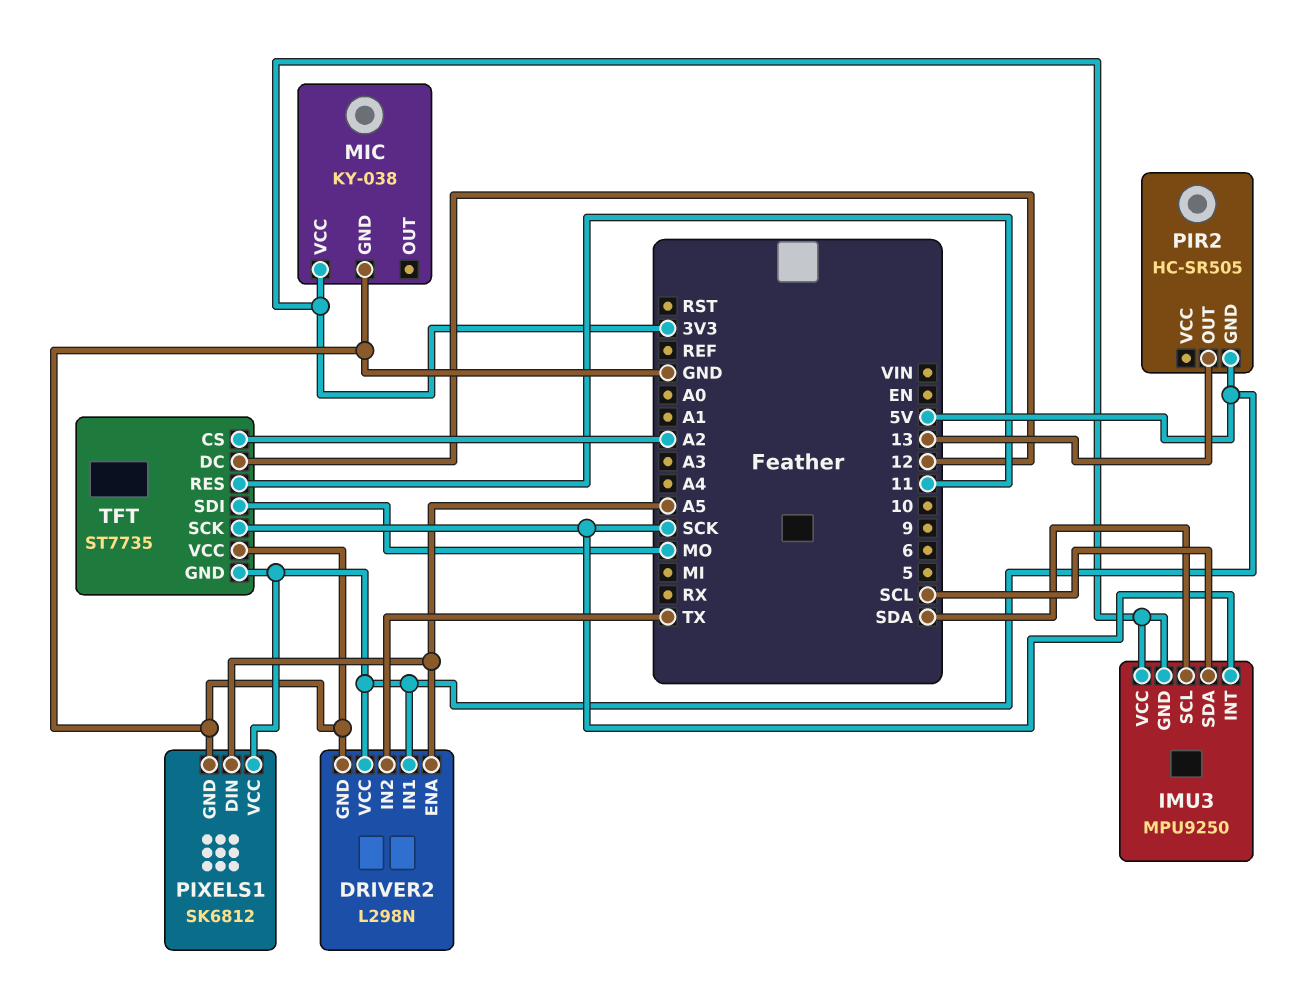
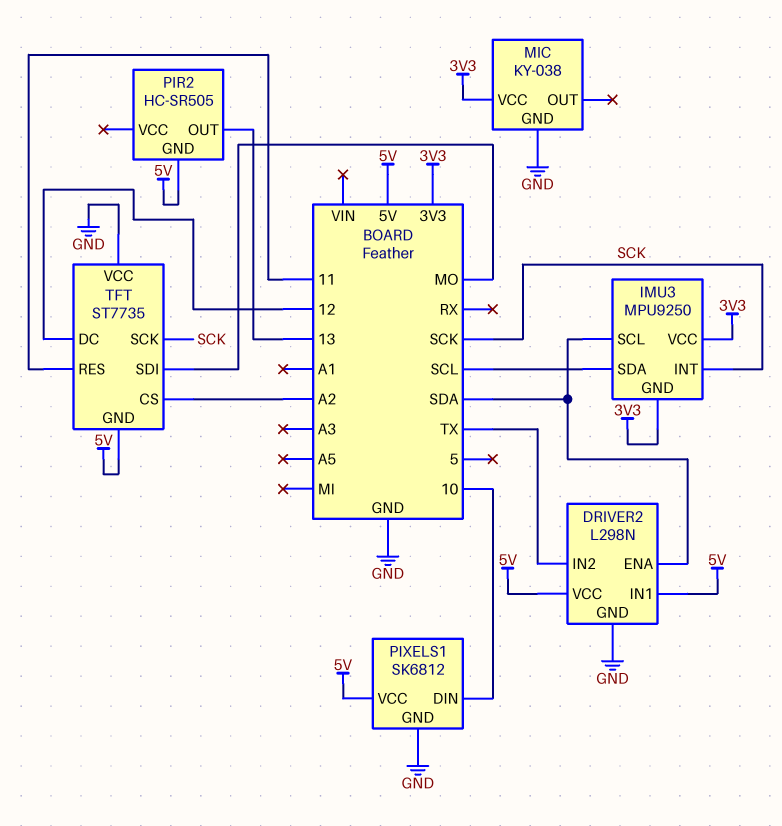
DRIVER2 pin ENA: A5 -> SDA
PIXELS1 pin DIN: A5 -> 10

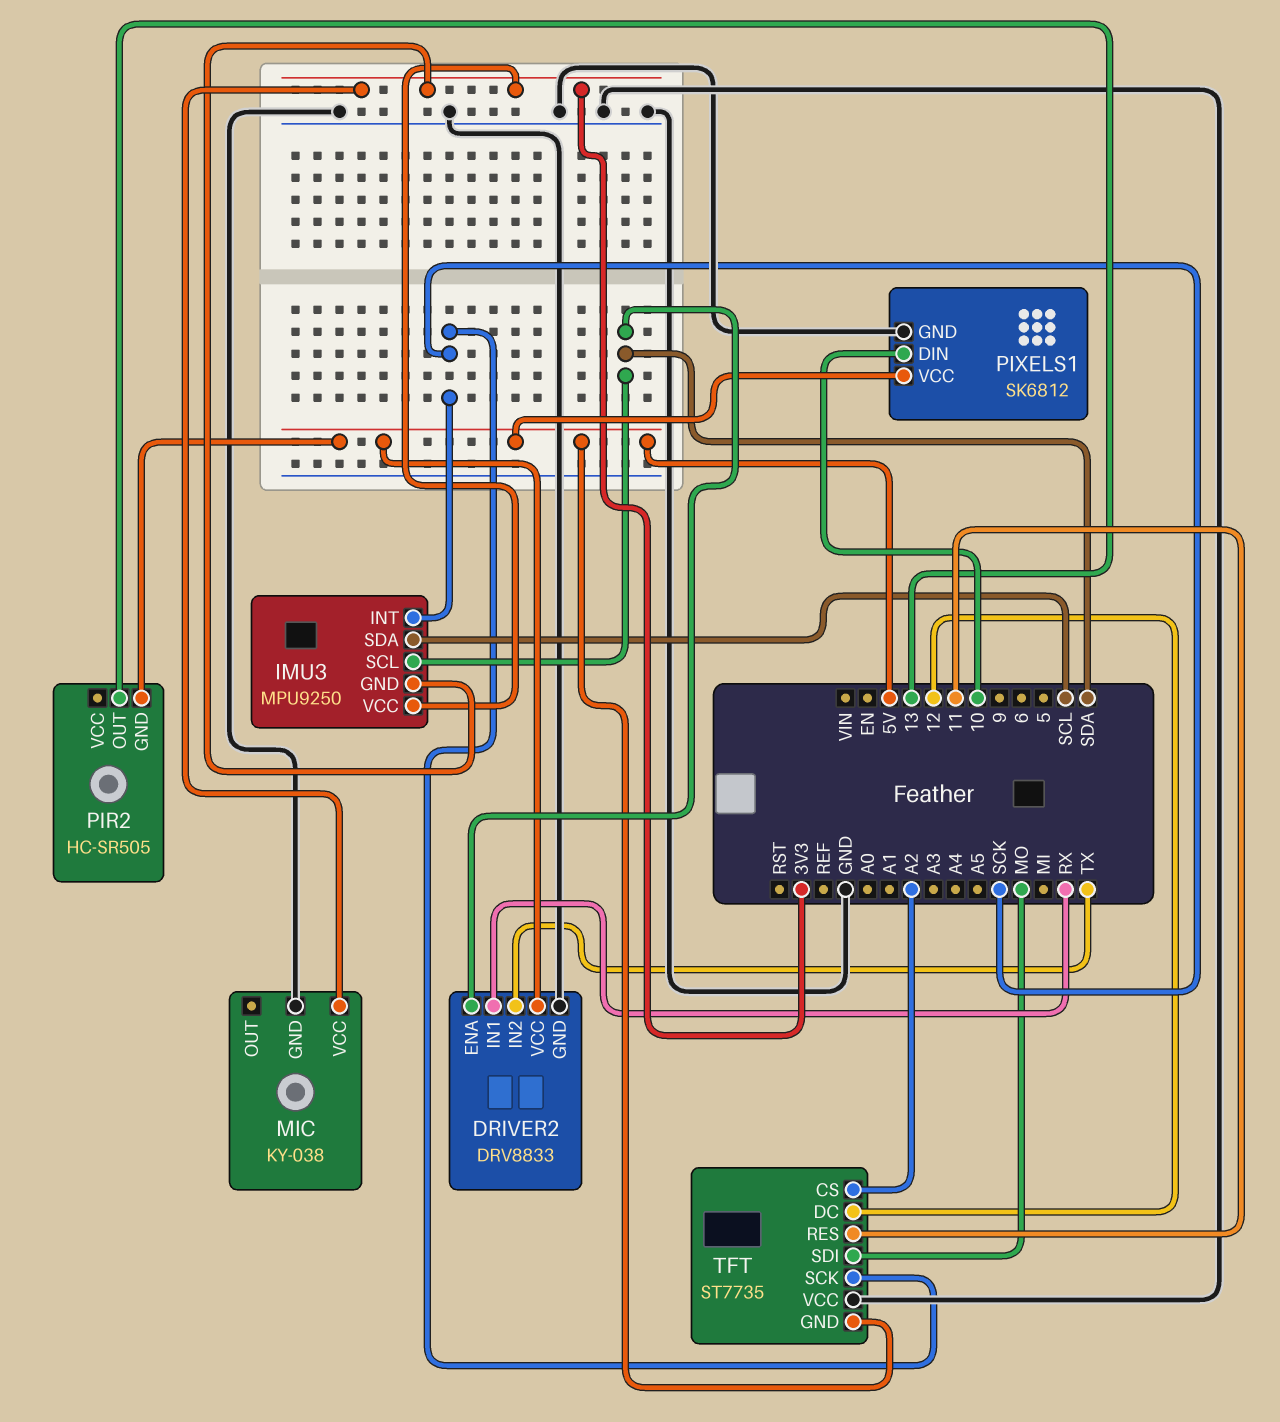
DRIVER2: L298N -> DRV8833
DRIVER2 pin IN1: 5V -> RX

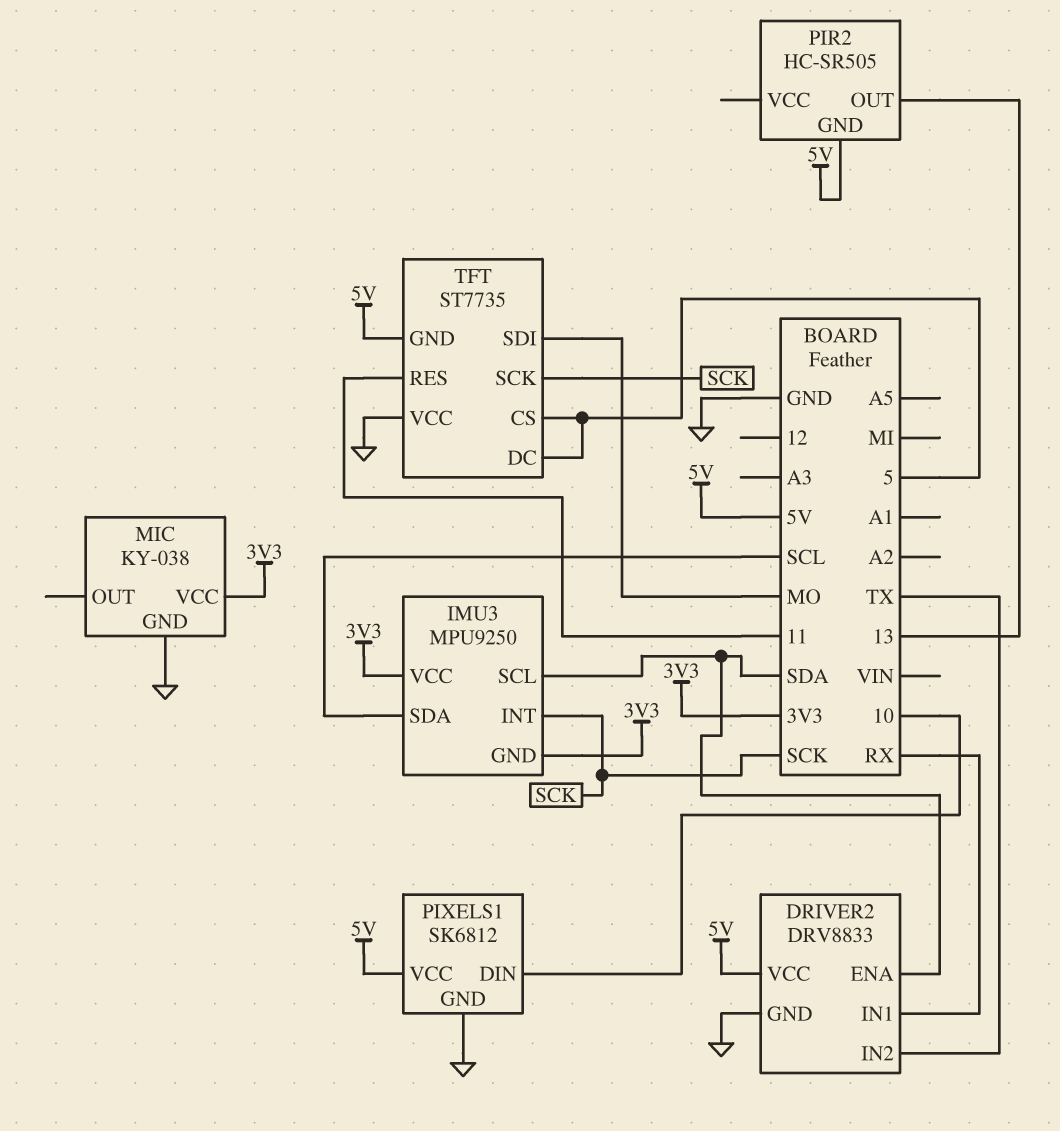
TFT pin CS: A2 -> 5
TFT pin DC: 12 -> 5

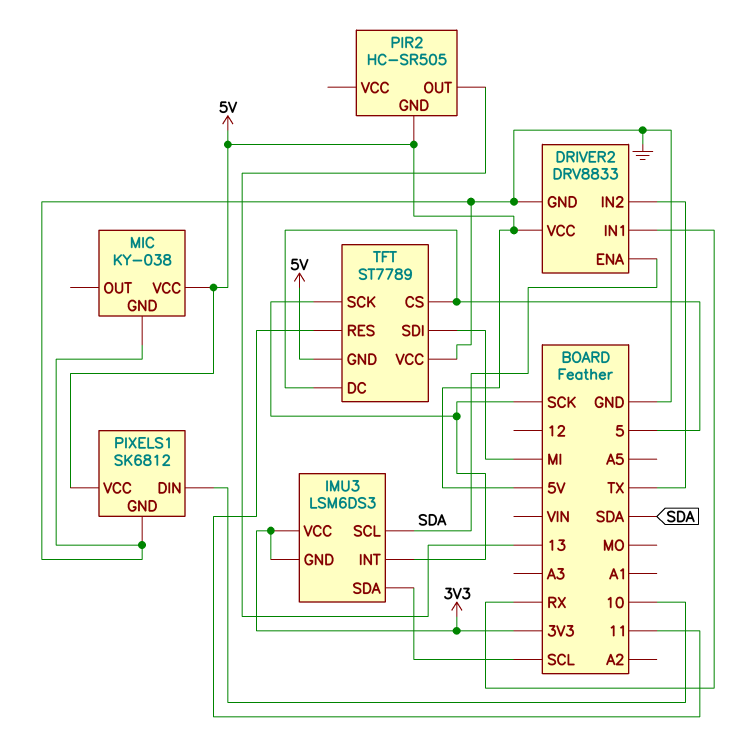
IMU3: MPU9250 -> LSM6DS3
MIC pin VCC: 3V3 -> 5V
TFT: ST7735 -> ST7789
TFT pin SDI: MO -> MI

